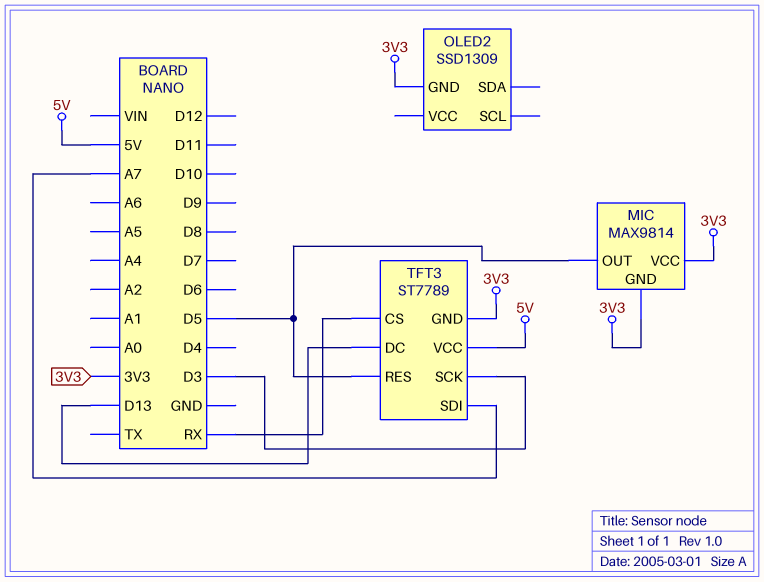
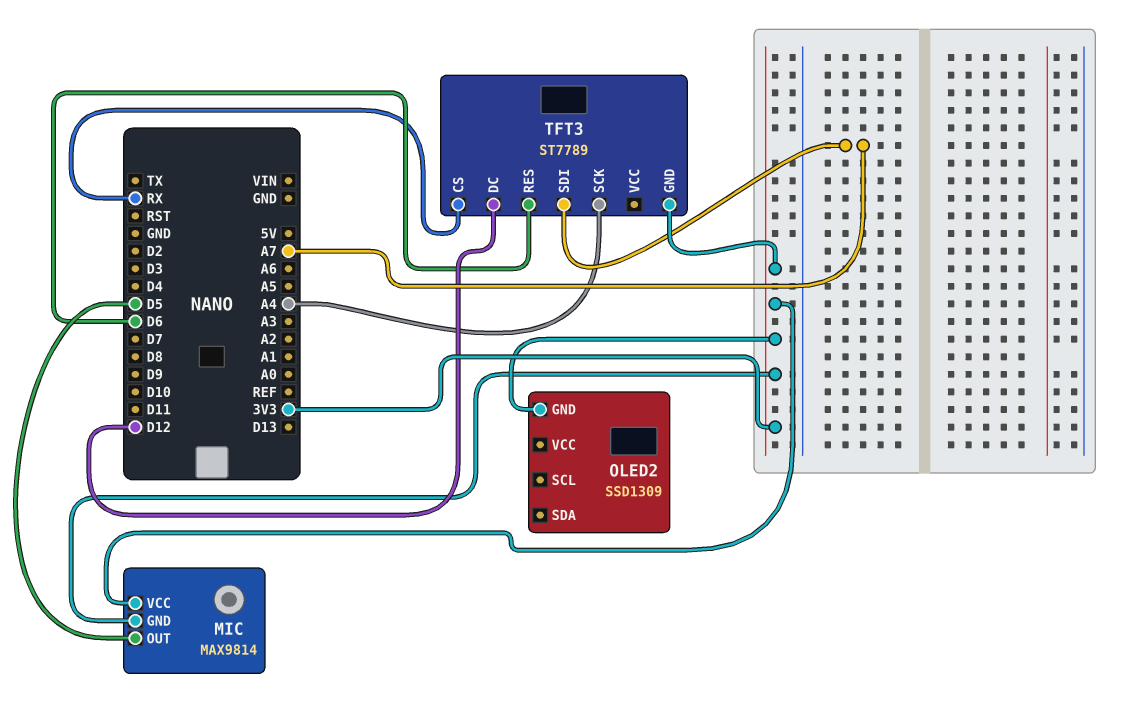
TFT3 pin DC: D13 -> D12
TFT3 pin RES: D5 -> D6
TFT3 pin SCK: D3 -> A4
TFT3 pin VCC: 5V -> none

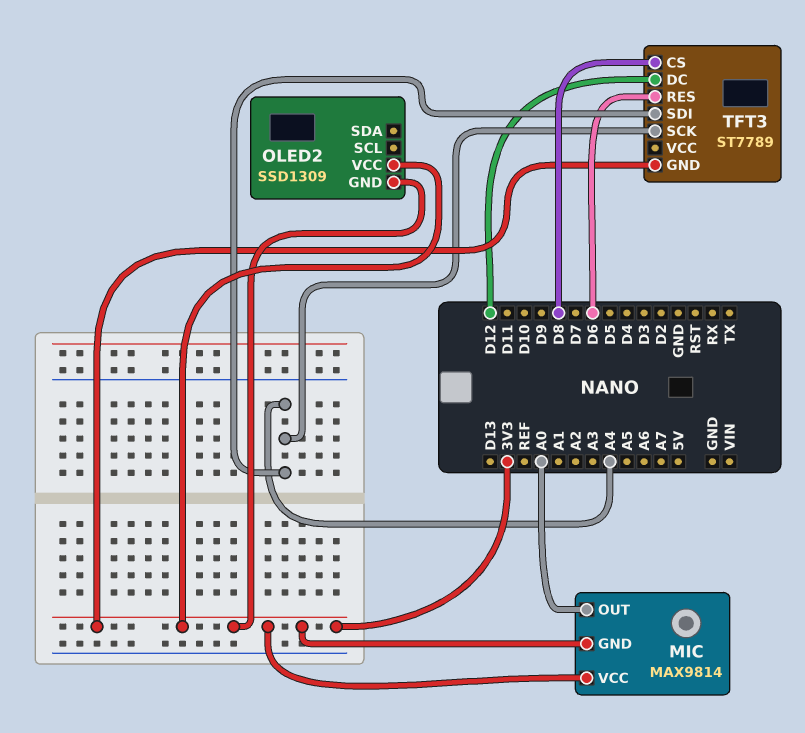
MIC pin OUT: D5 -> A0
OLED2 pin VCC: none -> 3V3
TFT3 pin CS: RX -> D8
TFT3 pin SDI: A7 -> A4

